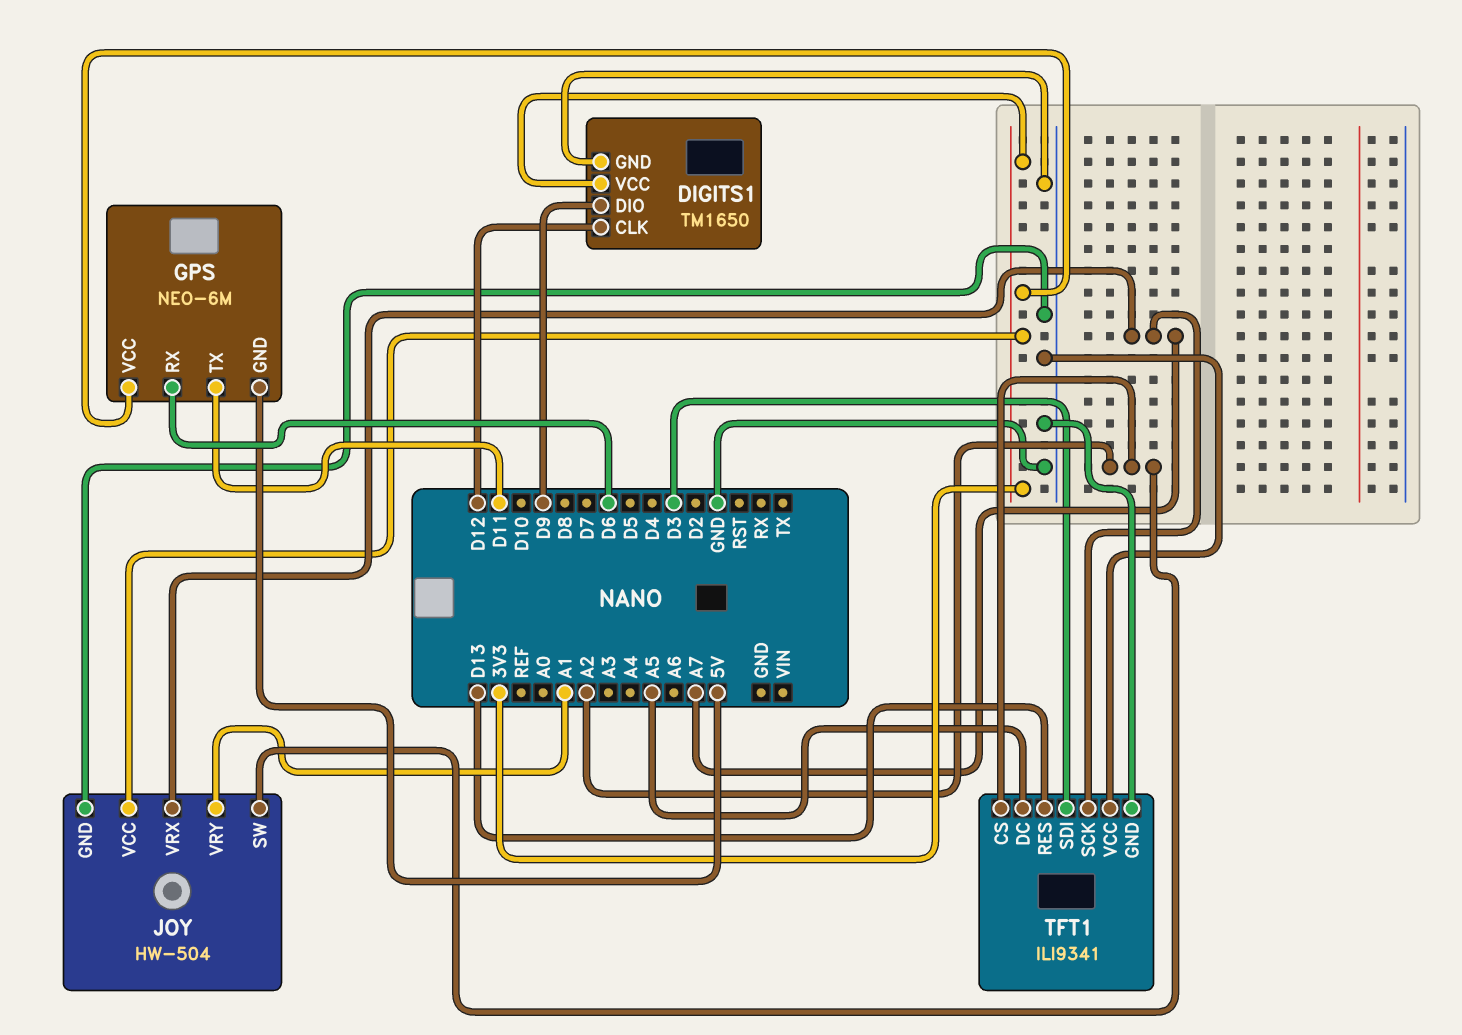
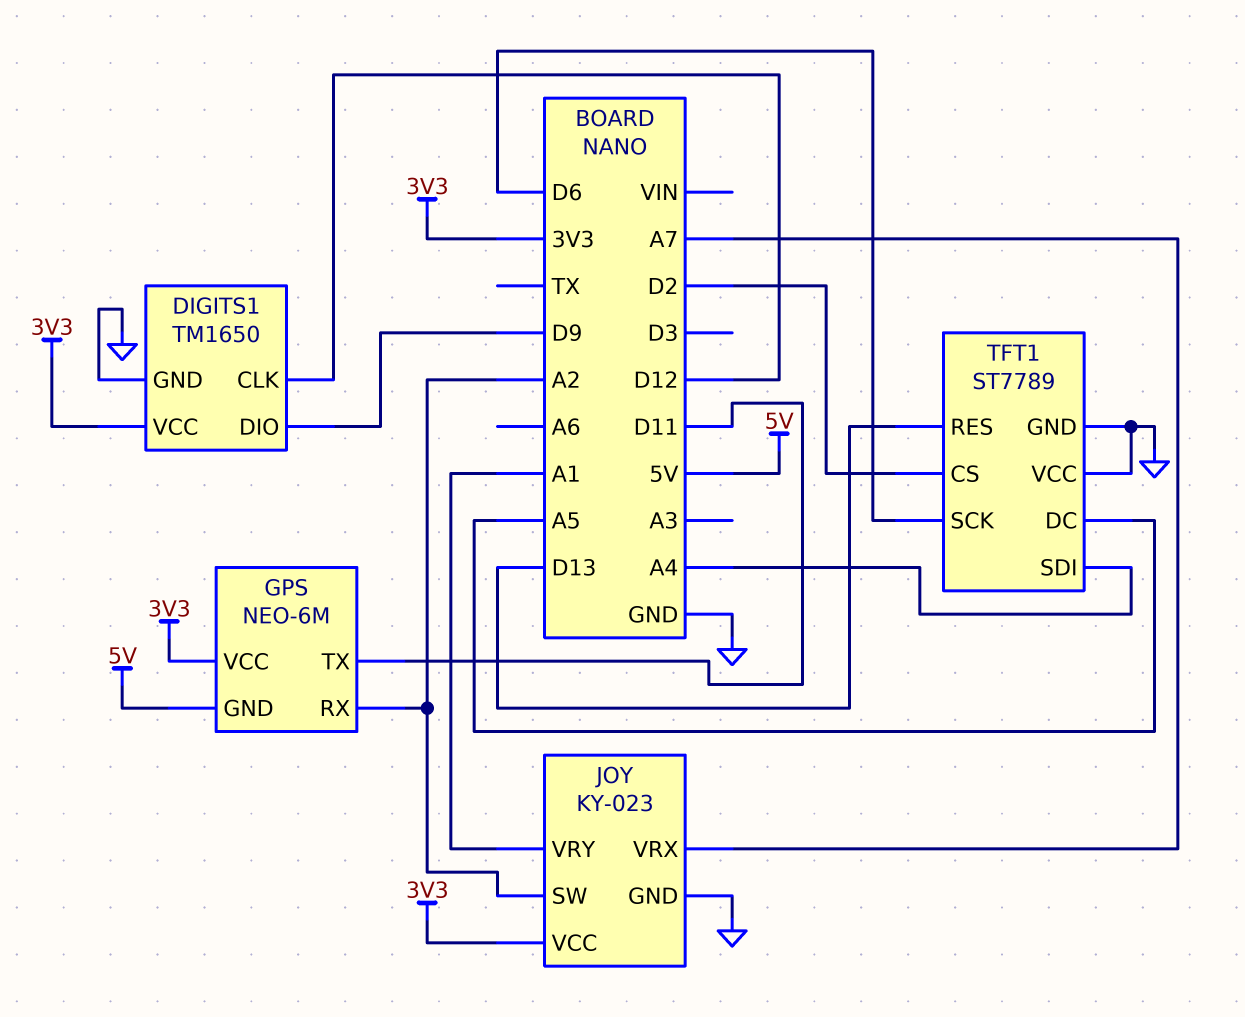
GPS pin RX: D6 -> A2
JOY: HW-504 -> KY-023
TFT1: ILI9341 -> ST7789
TFT1 pin CS: A2 -> D2
TFT1 pin SCK: A7 -> D6
TFT1 pin SDI: D3 -> A4

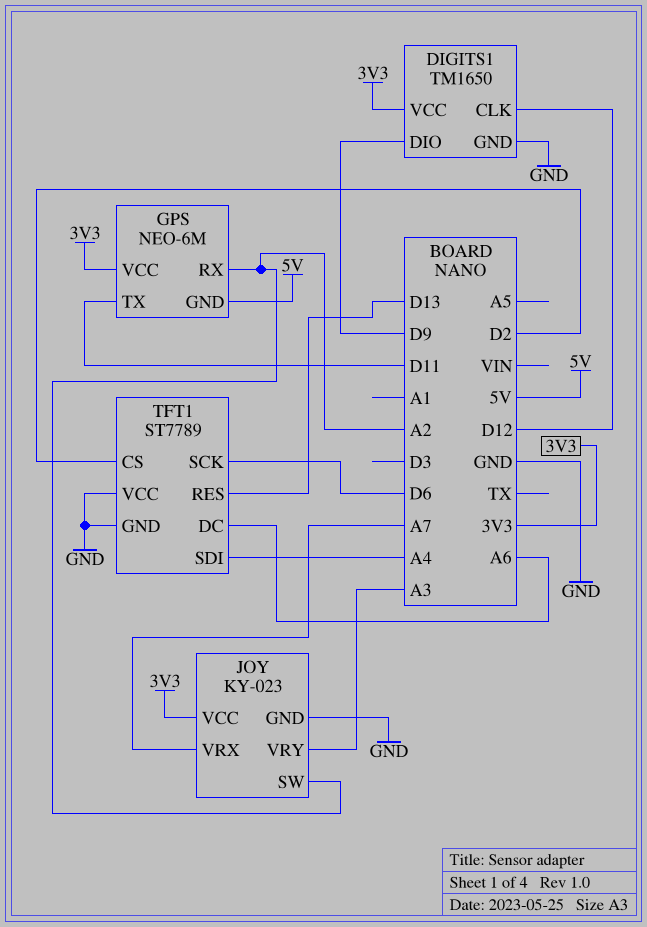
JOY pin VRY: A1 -> A3
TFT1 pin DC: A5 -> A6

